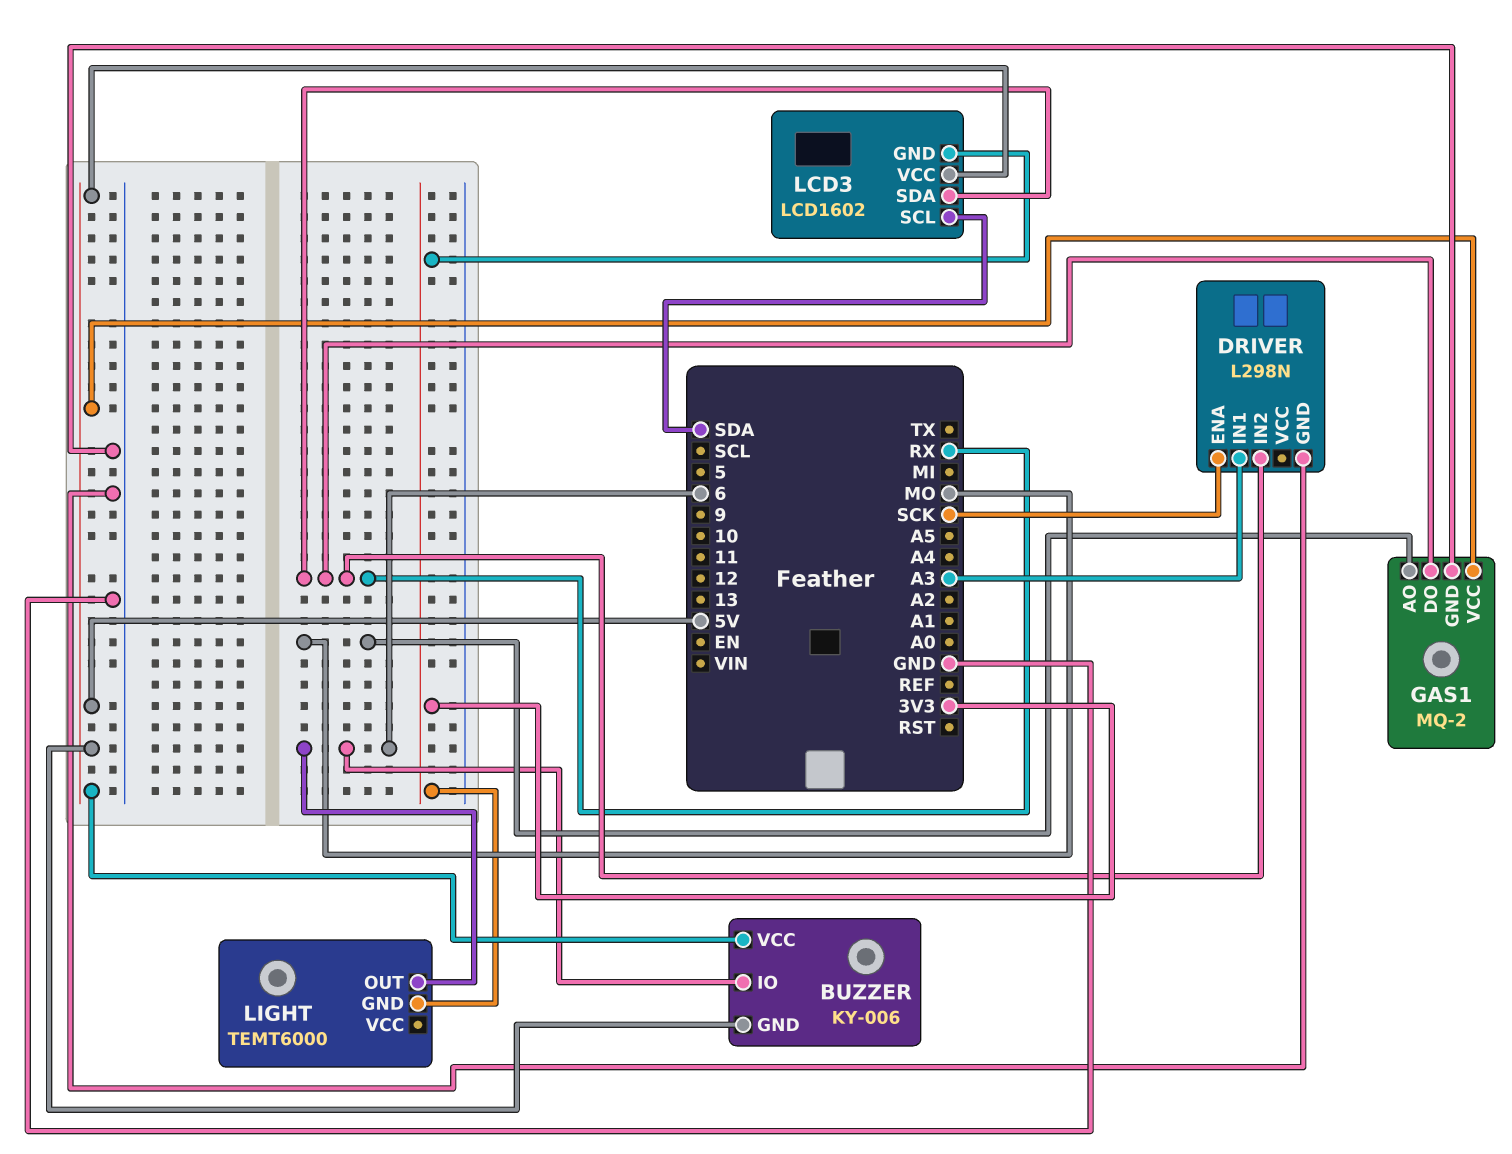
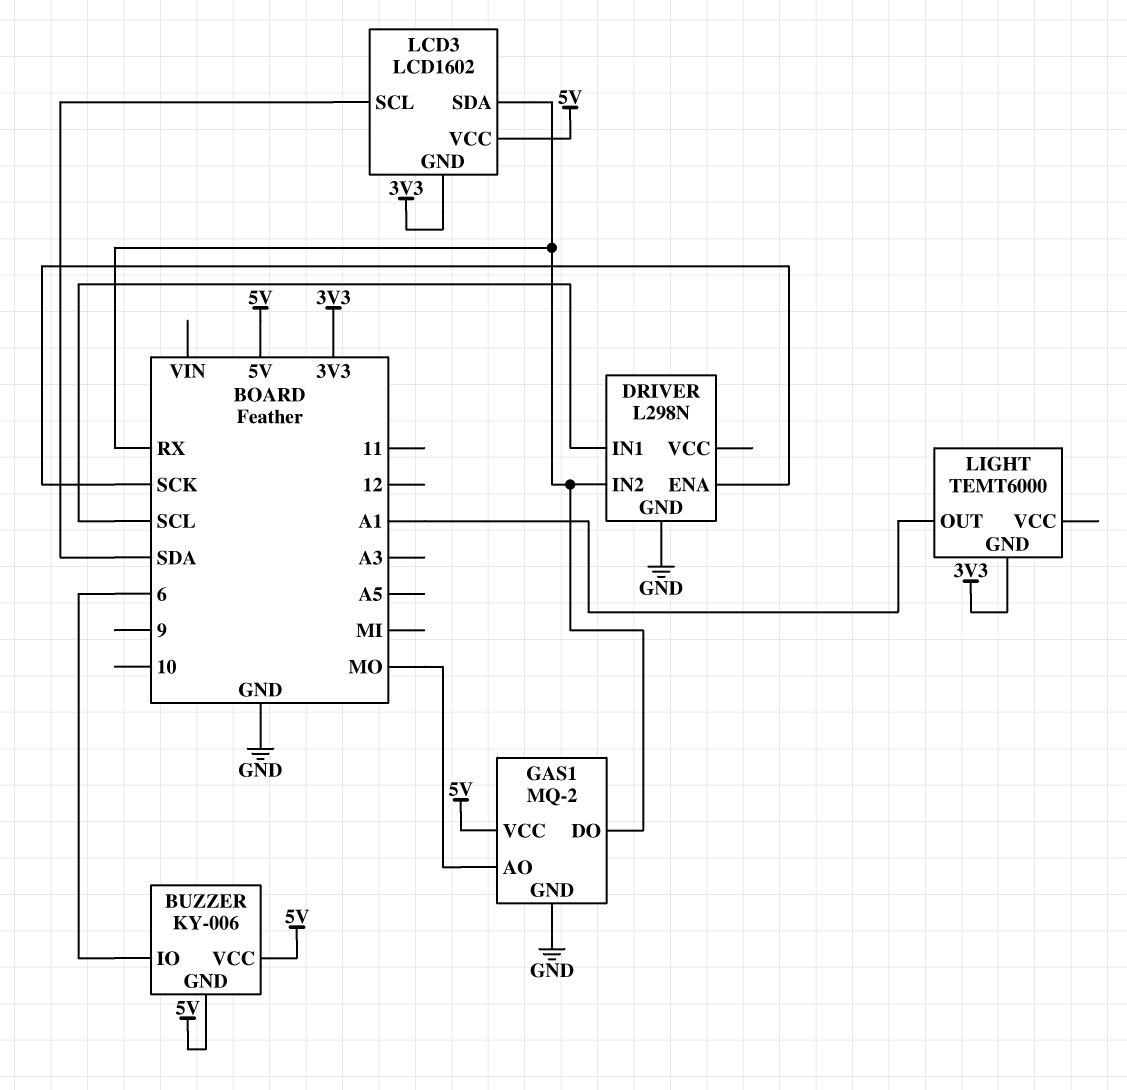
DRIVER pin IN1: A3 -> SCL
LIGHT pin OUT: 6 -> A1

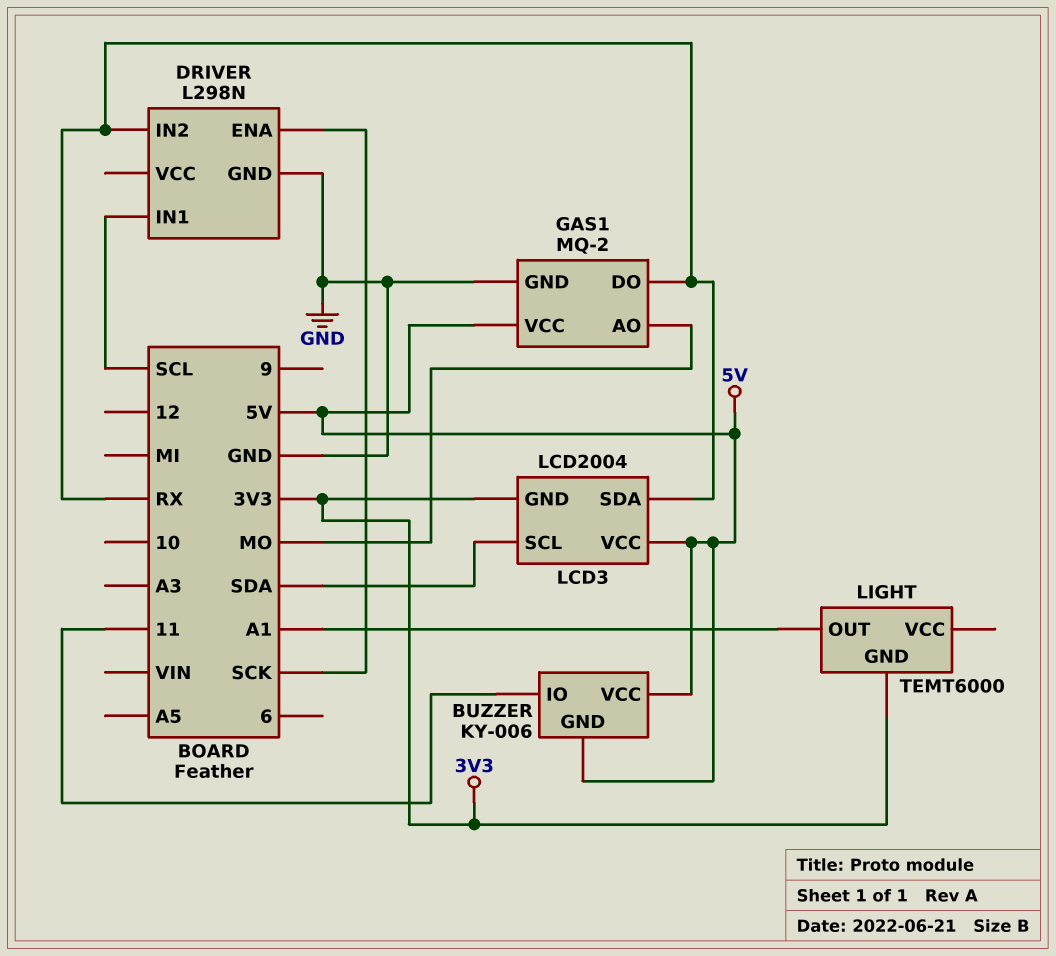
BUZZER pin IO: 6 -> 11
LCD3: LCD1602 -> LCD2004

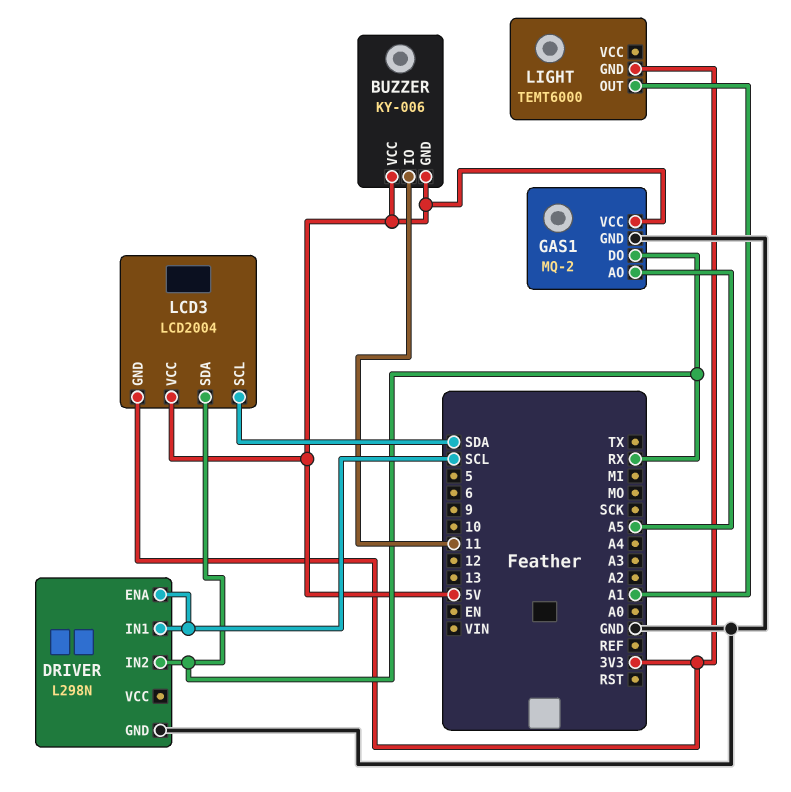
DRIVER pin ENA: SCK -> SCL
GAS1 pin AO: MO -> A5

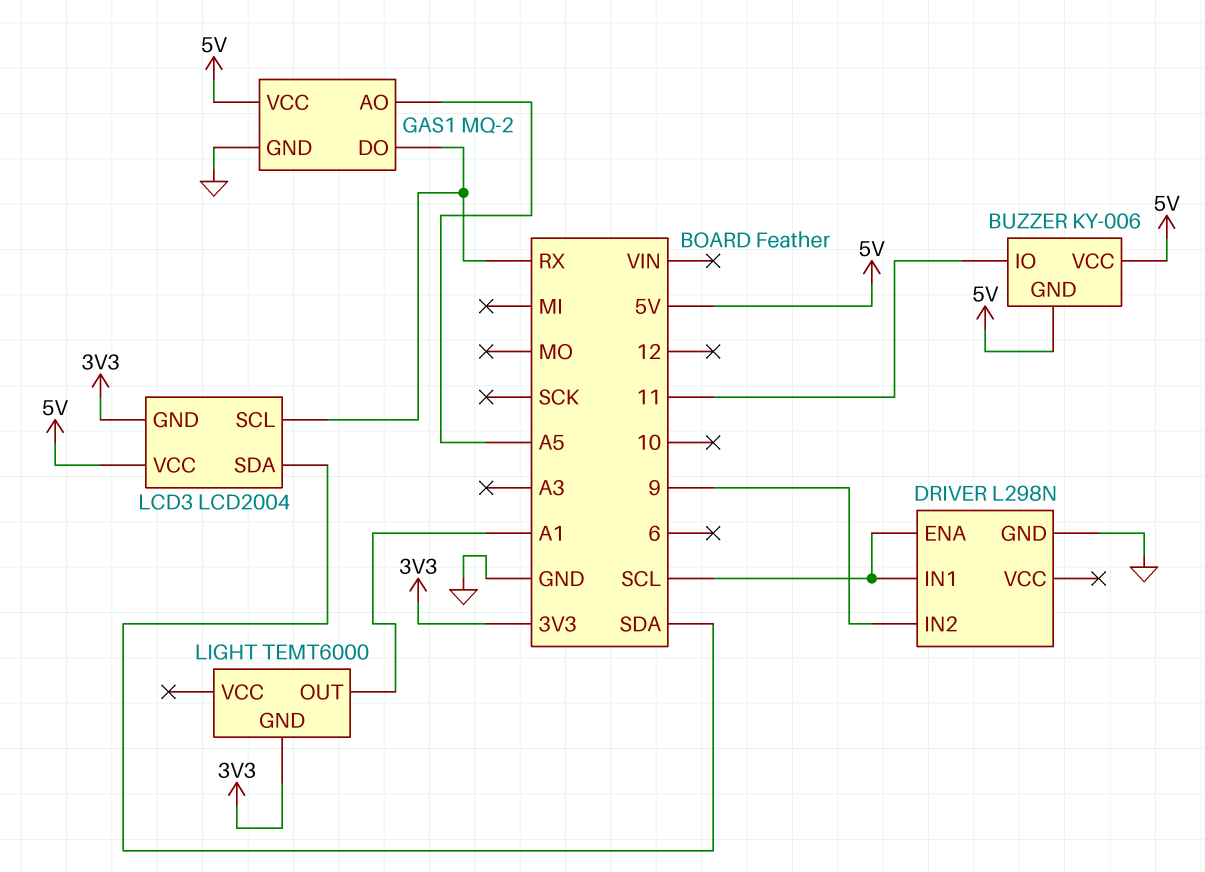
DRIVER pin IN2: RX -> 9
LCD3 pin SCL: SDA -> RX
LCD3 pin SDA: RX -> SDA

